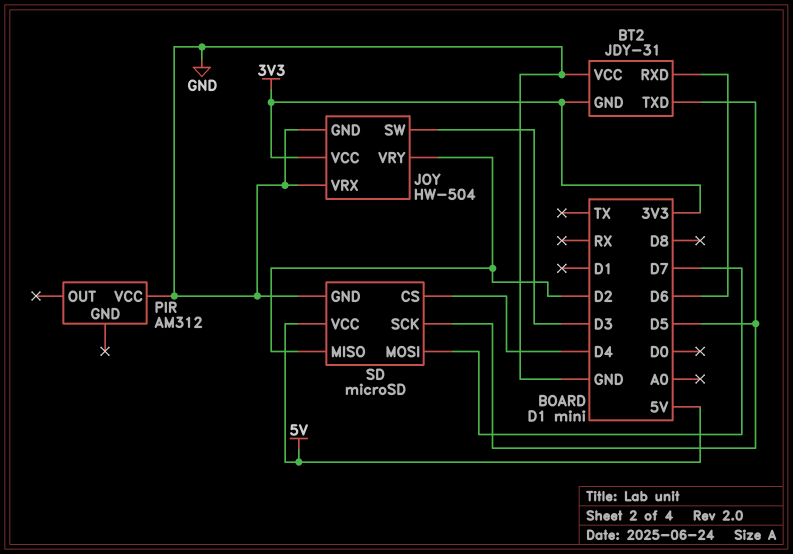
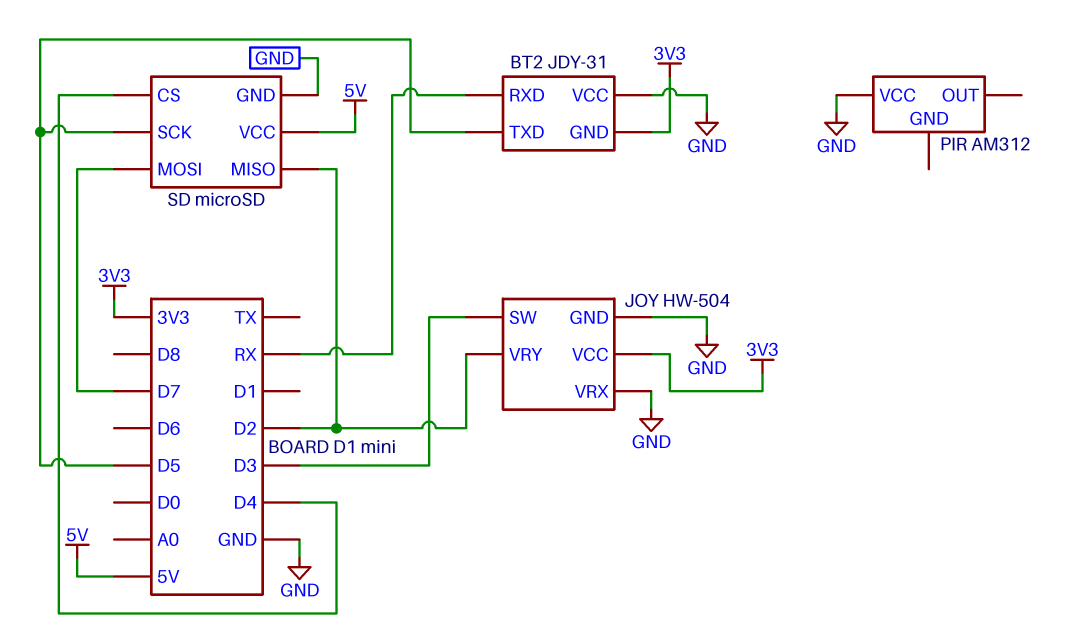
BT2 pin RXD: D6 -> RX

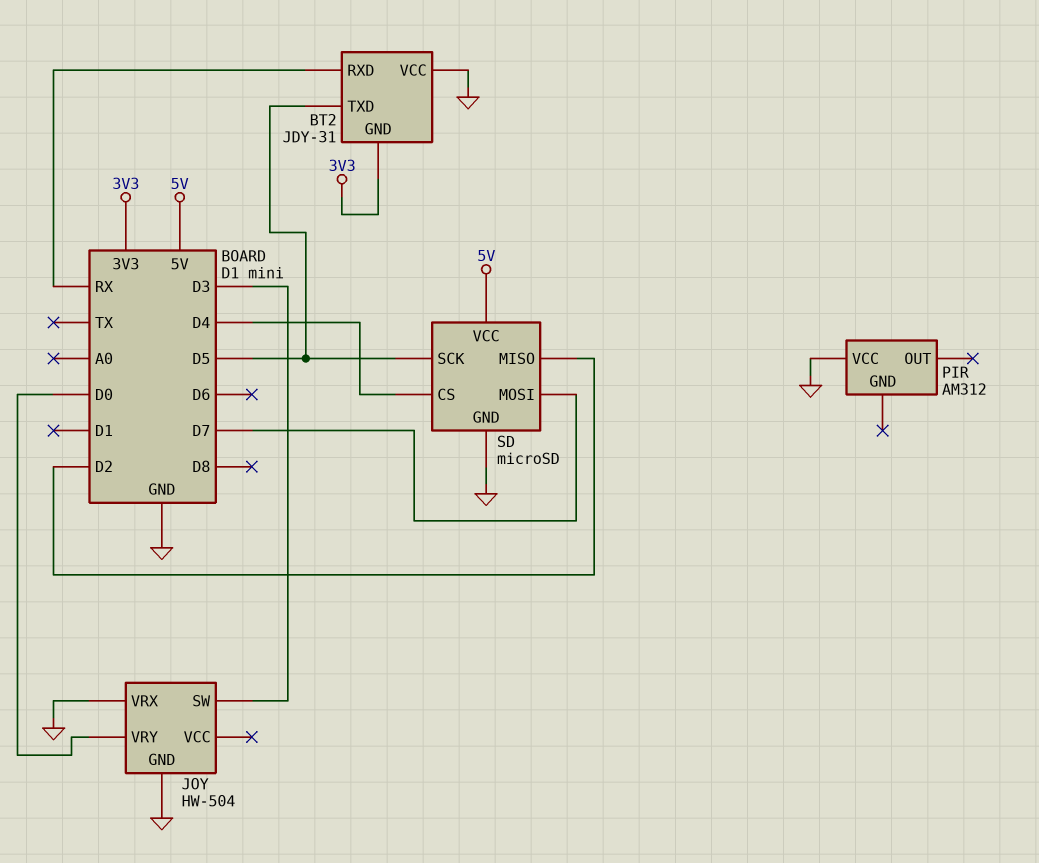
JOY pin VCC: 3V3 -> none
JOY pin VRY: D2 -> D0

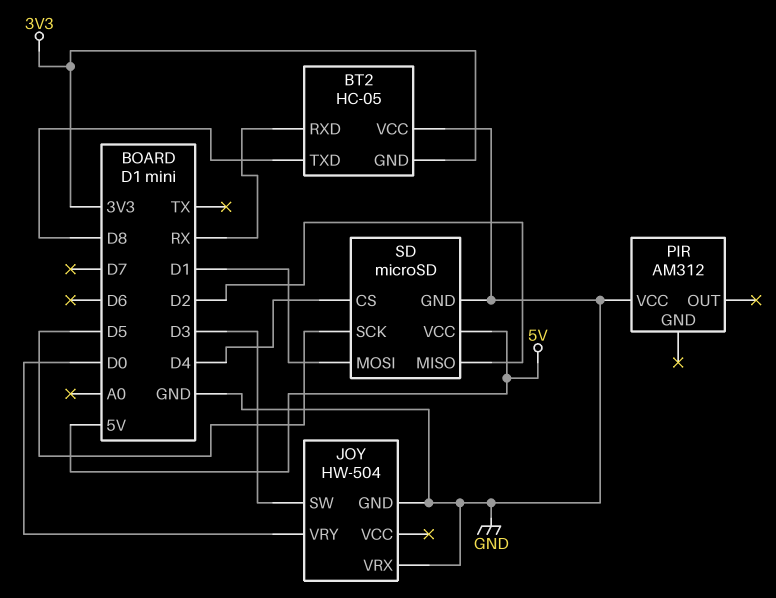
BT2: JDY-31 -> HC-05
BT2 pin TXD: D5 -> D8
SD pin MOSI: D7 -> D1

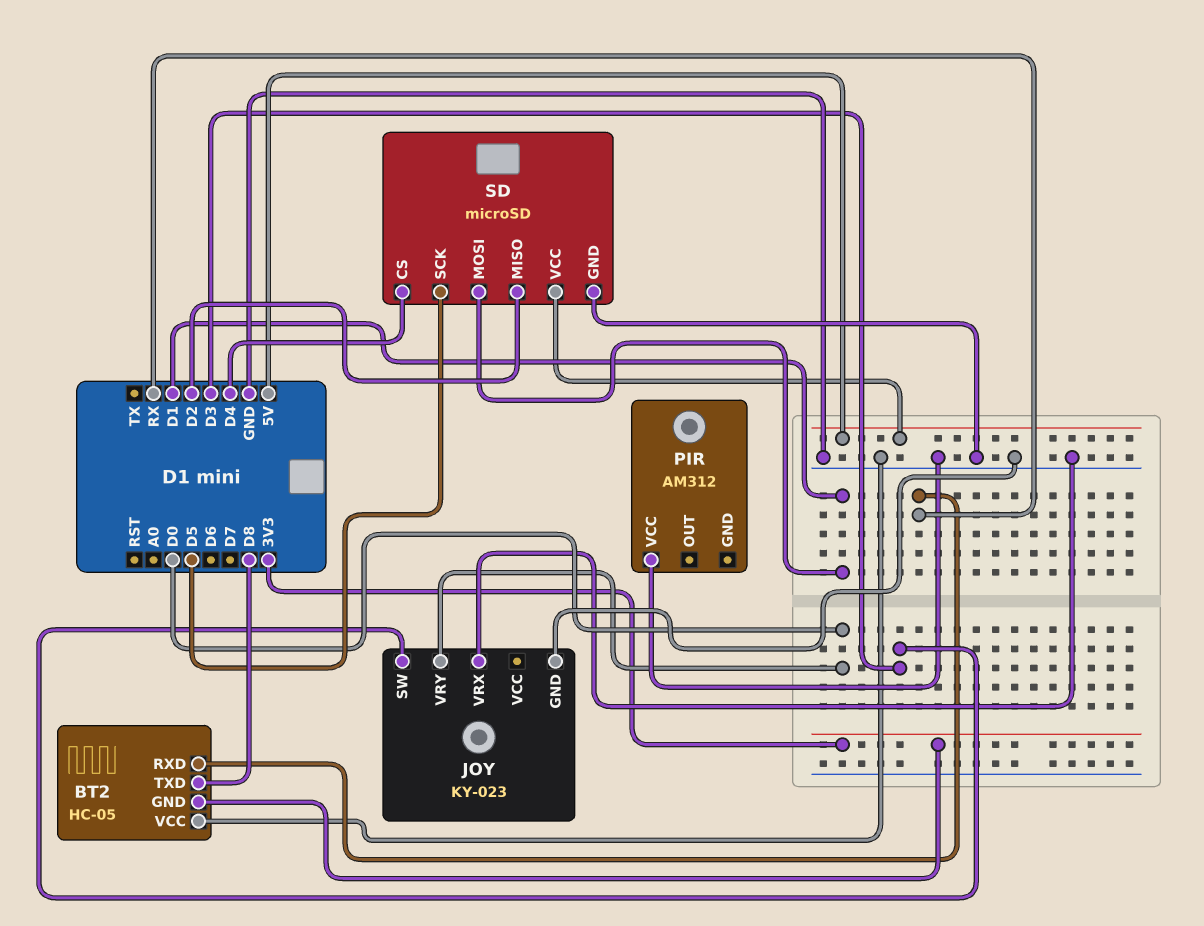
JOY: HW-504 -> KY-023

